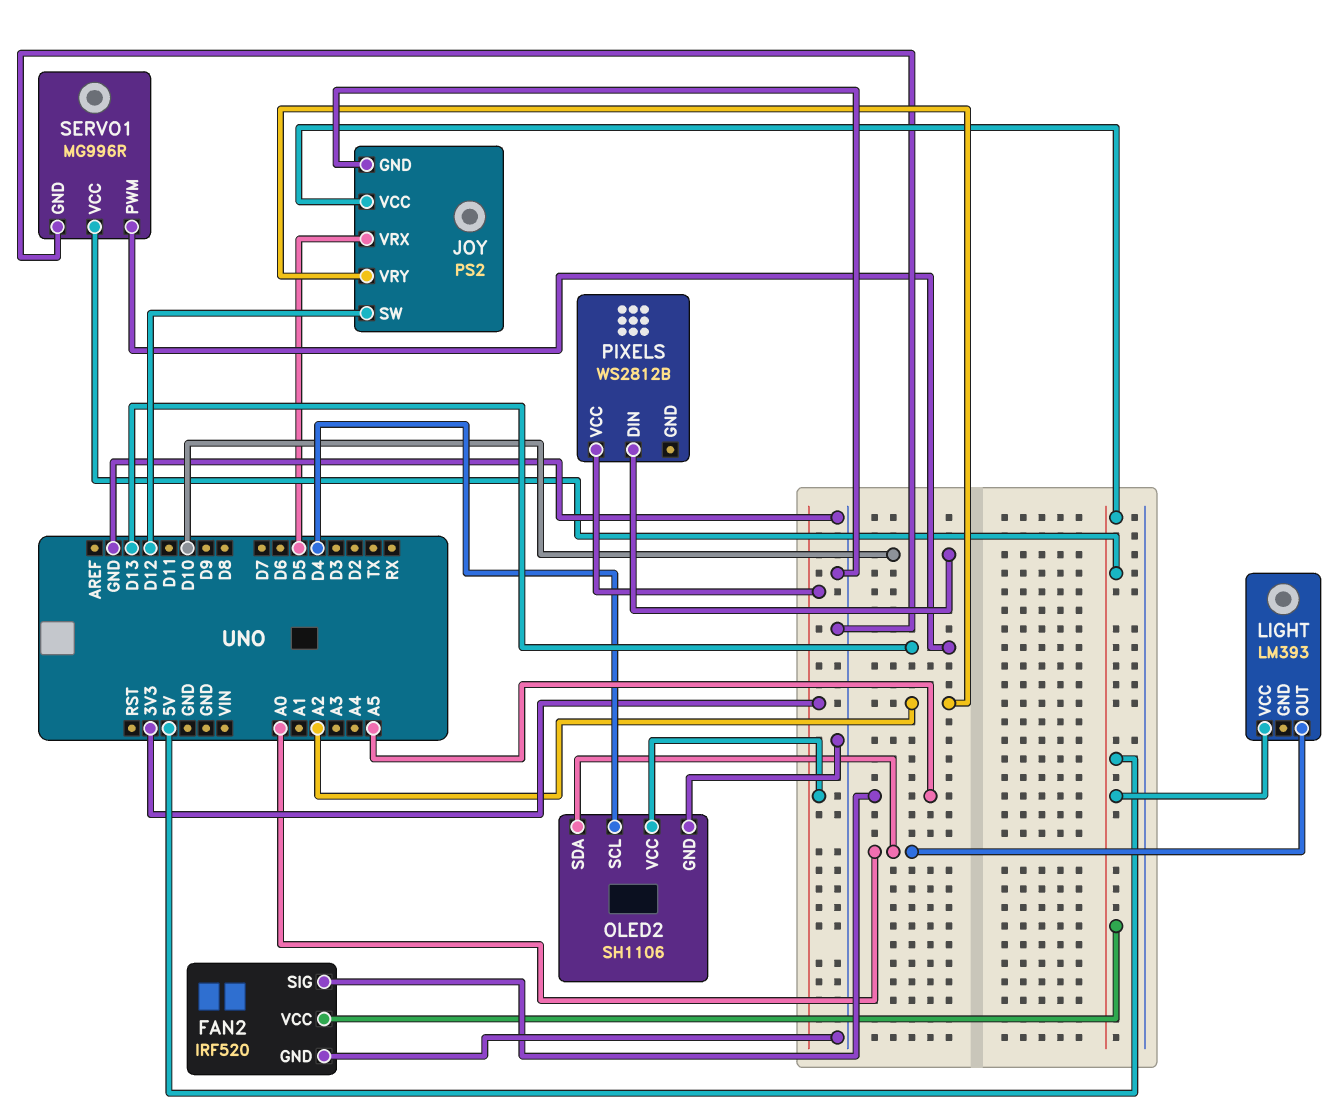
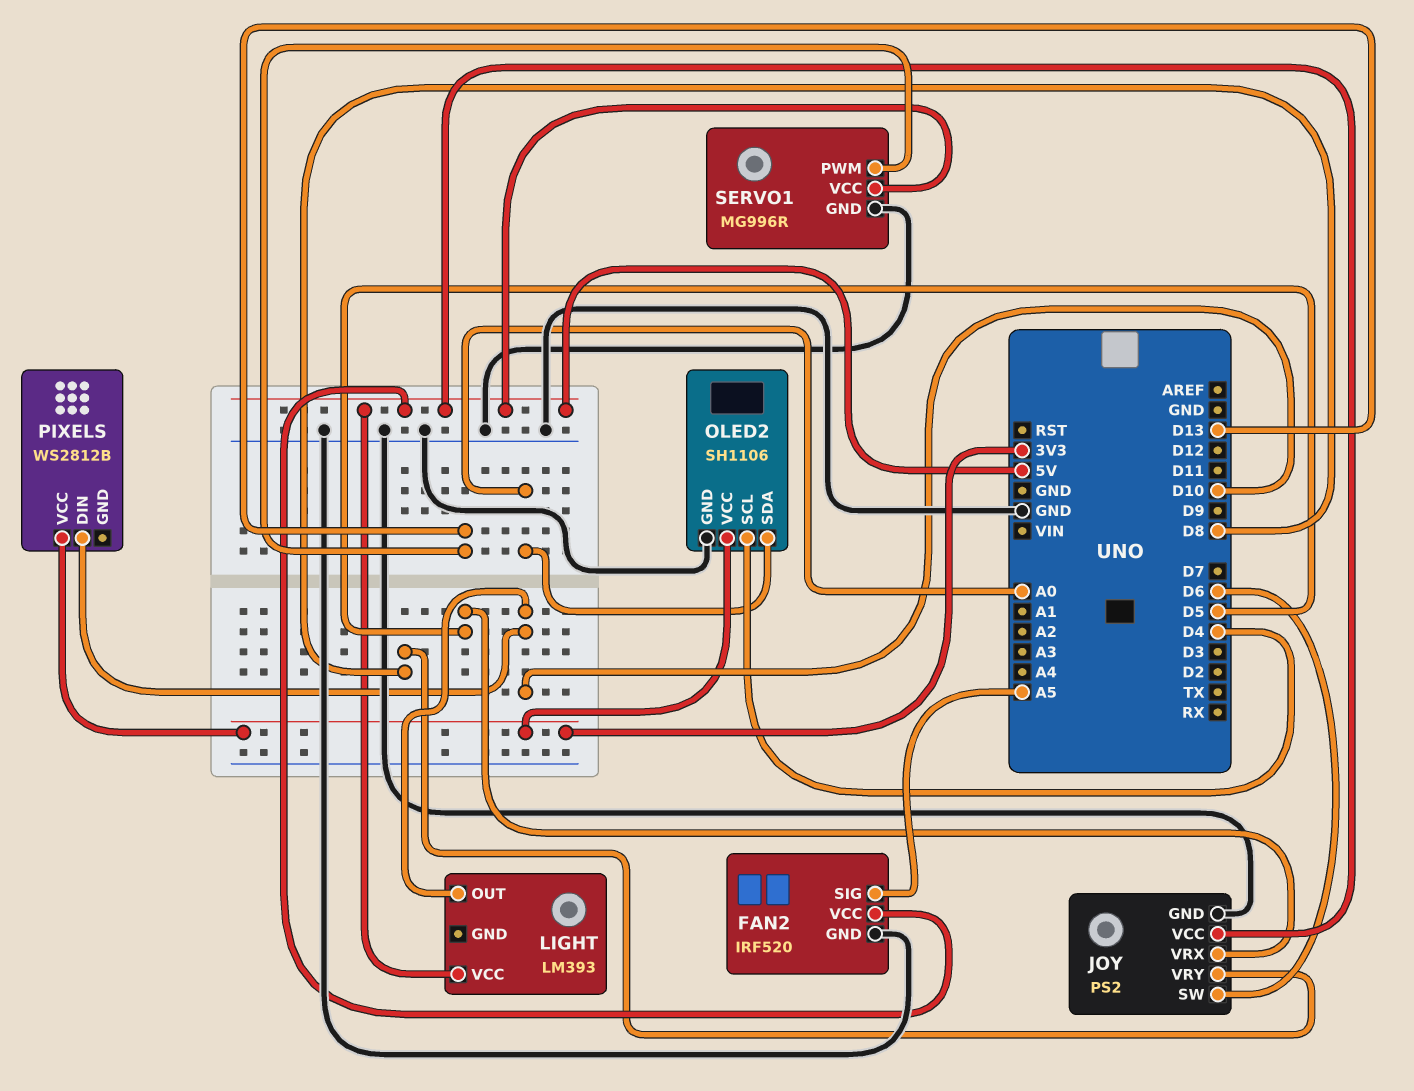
JOY pin SW: D12 -> D6
JOY pin VRY: A2 -> D8
LIGHT pin OUT: A0 -> D10

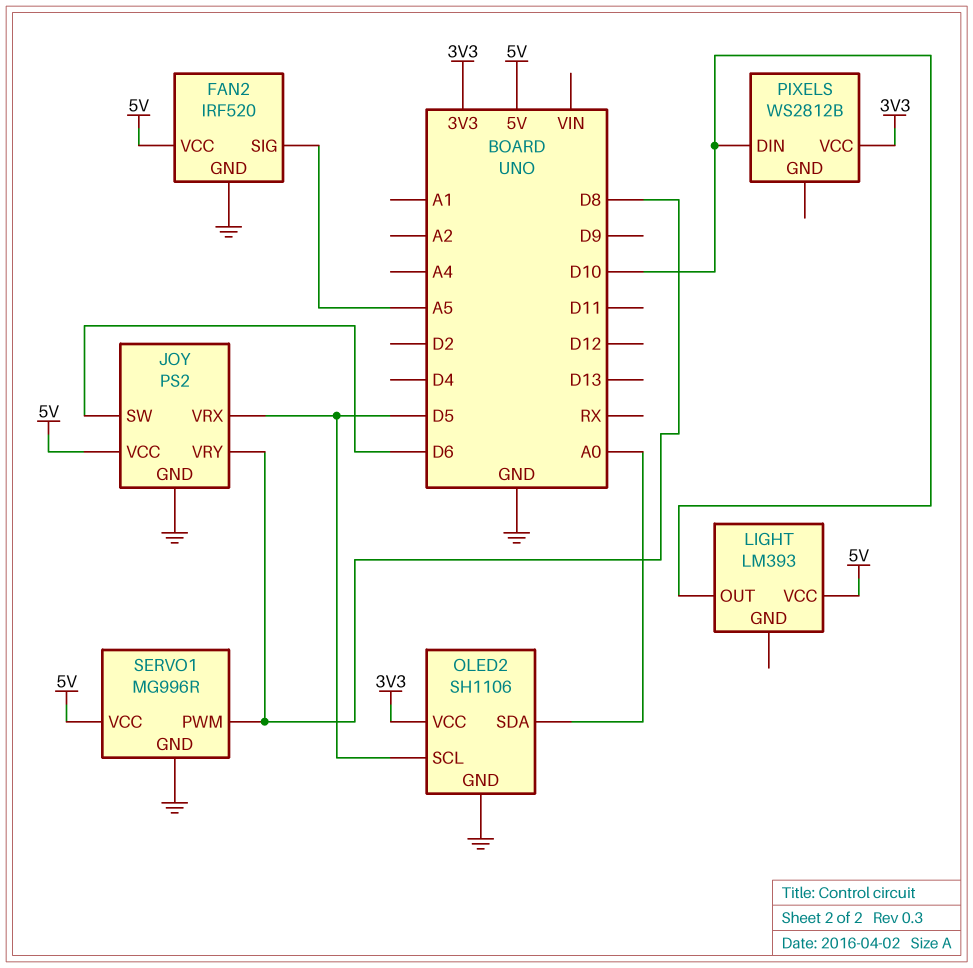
OLED2 pin SCL: D4 -> D5
SERVO1 pin PWM: D13 -> D8

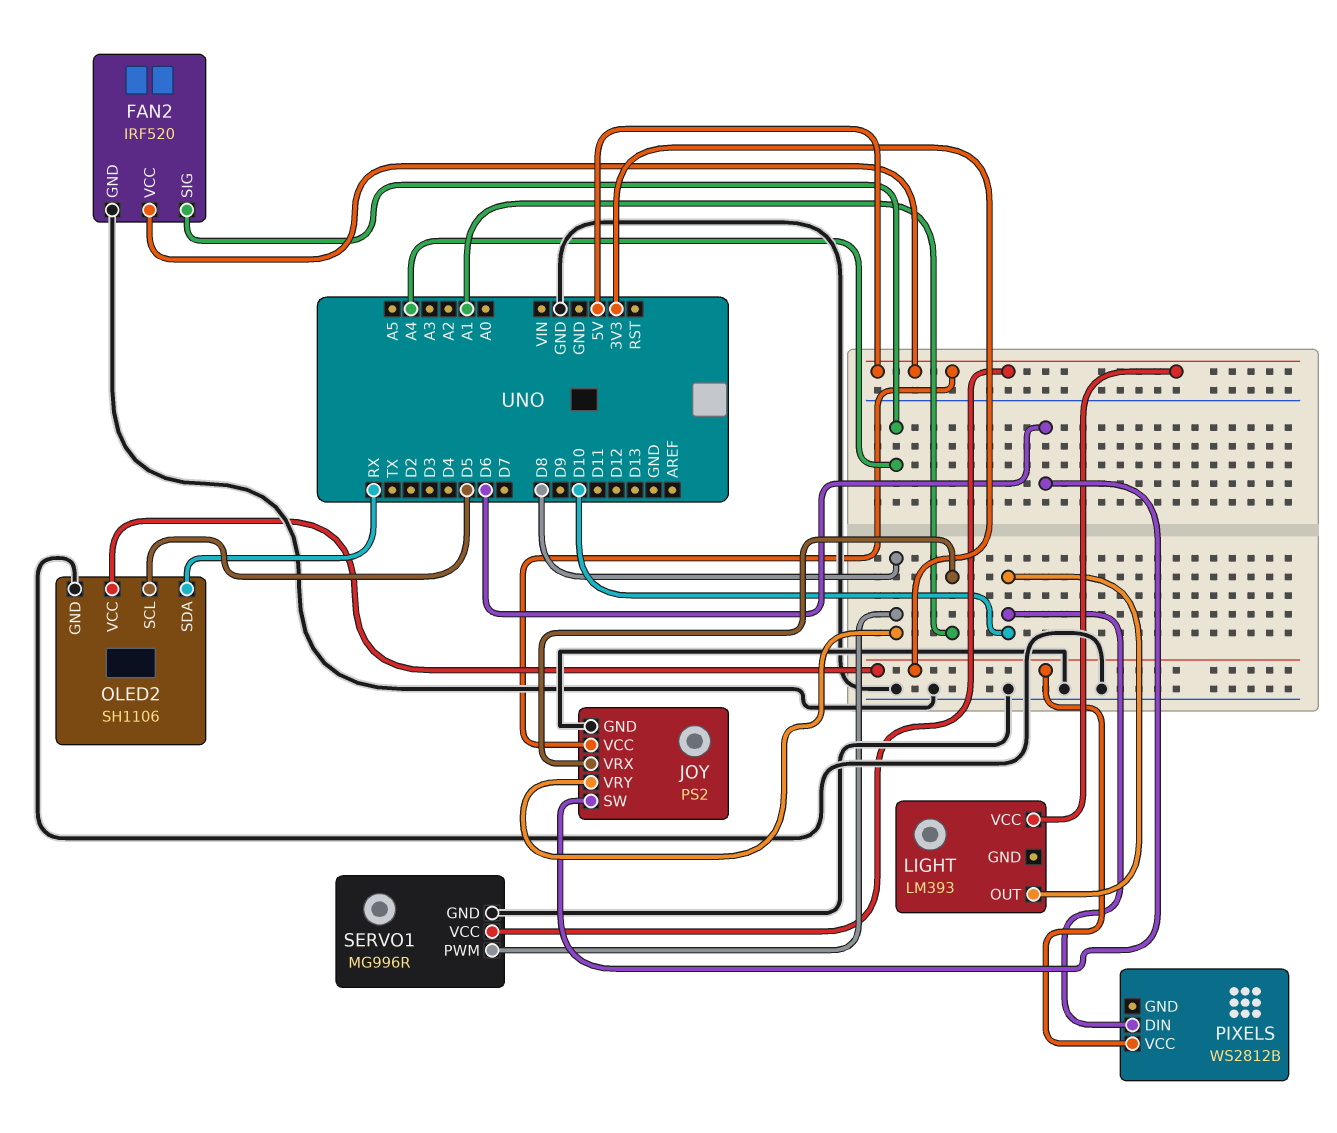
FAN2 pin SIG: A5 -> A4
JOY pin VRX: D5 -> A1
OLED2 pin SDA: A0 -> RX

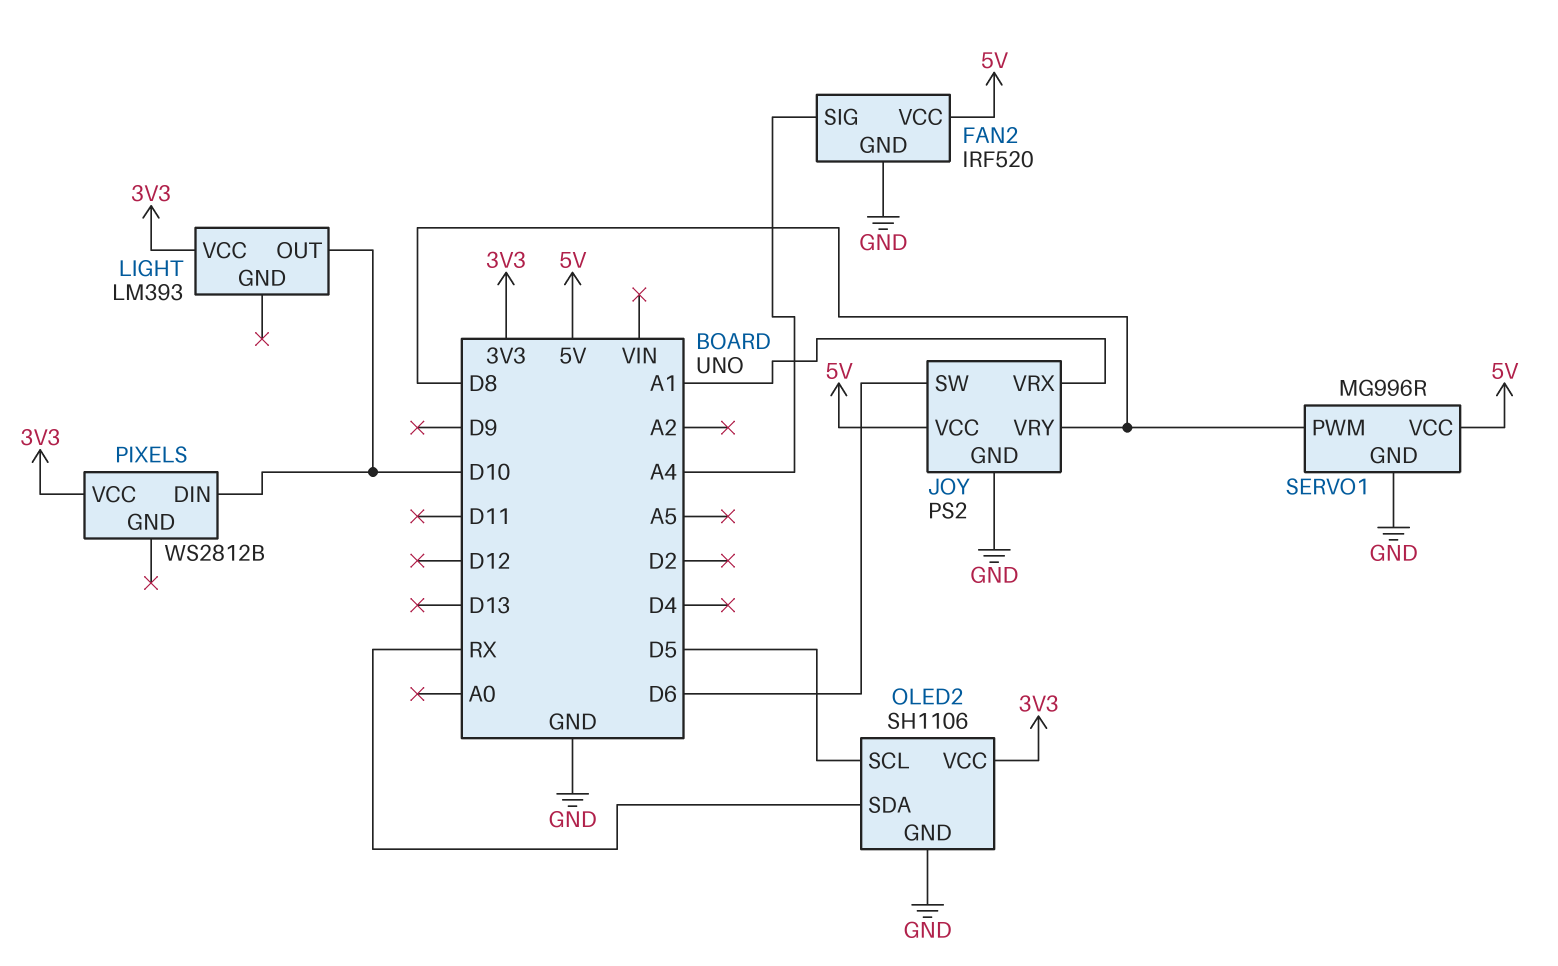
LIGHT pin VCC: 5V -> 3V3

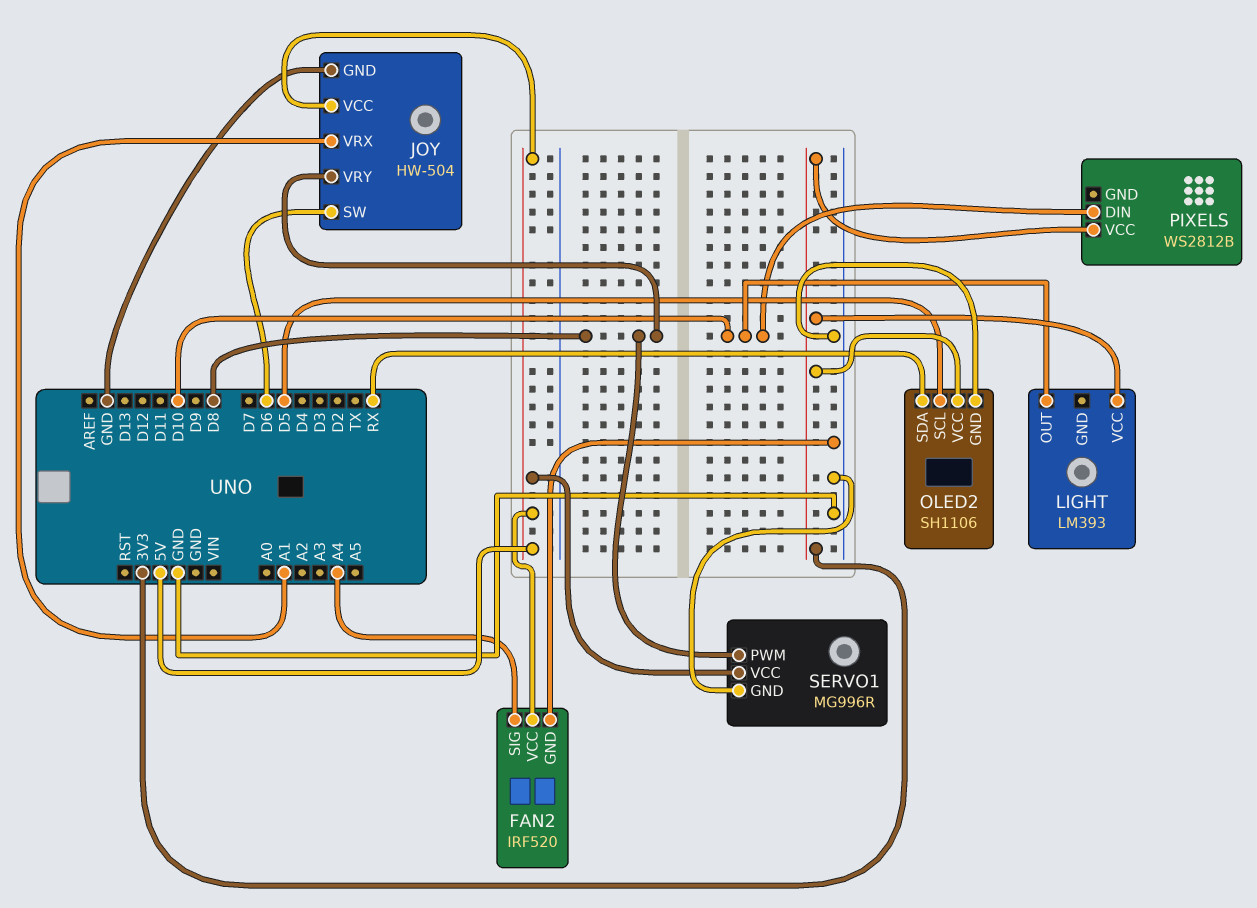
JOY: PS2 -> HW-504

